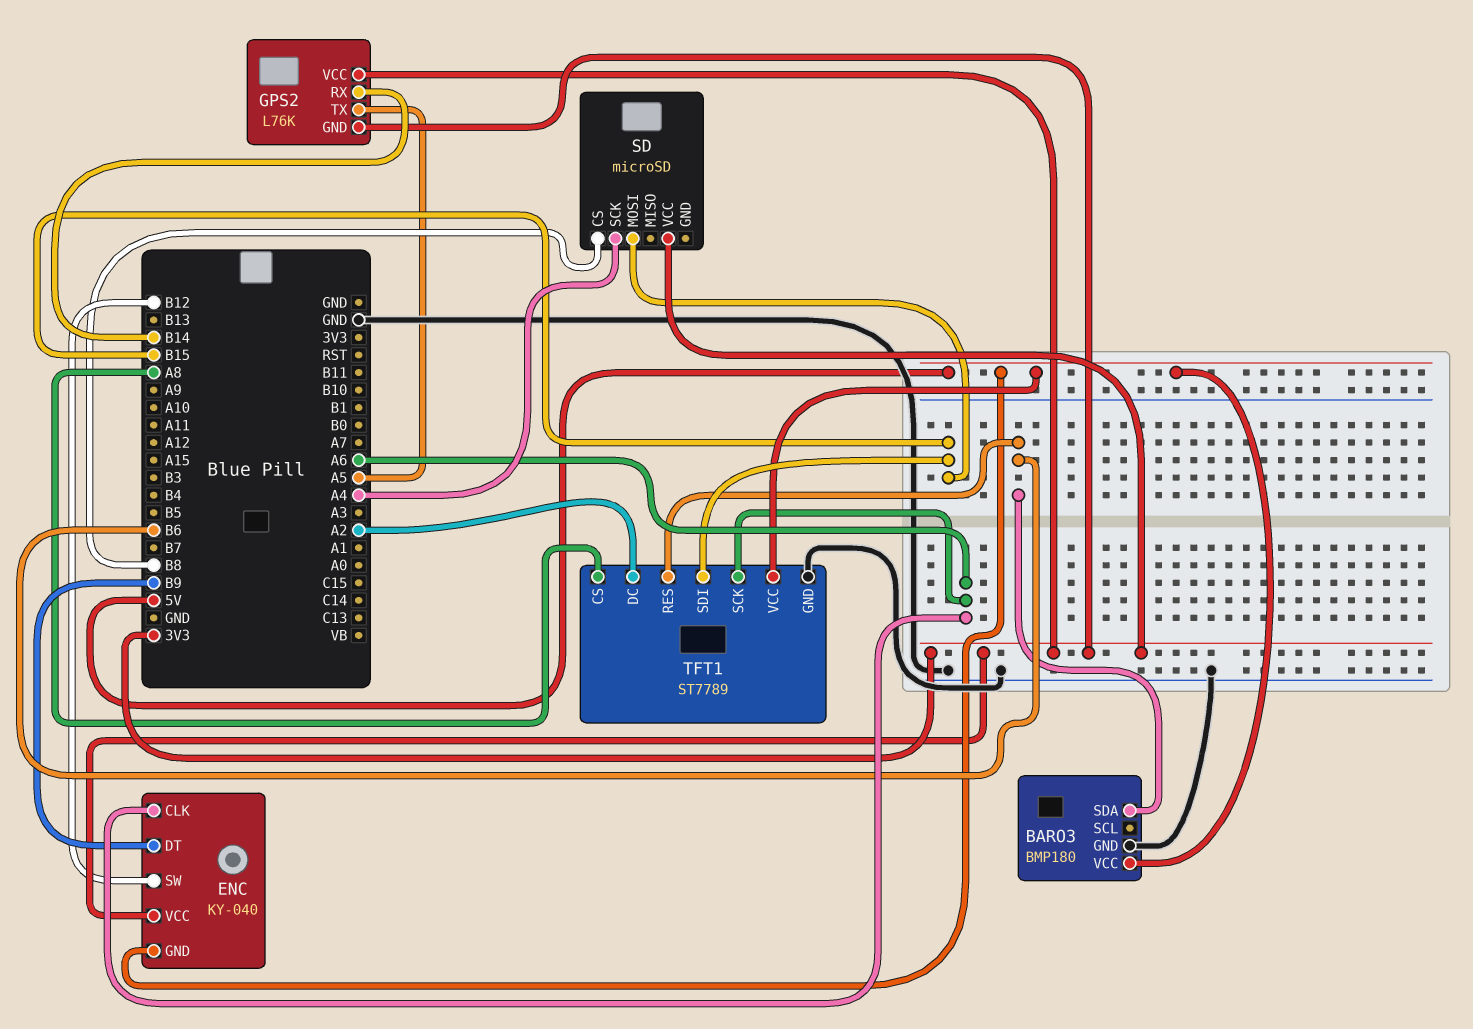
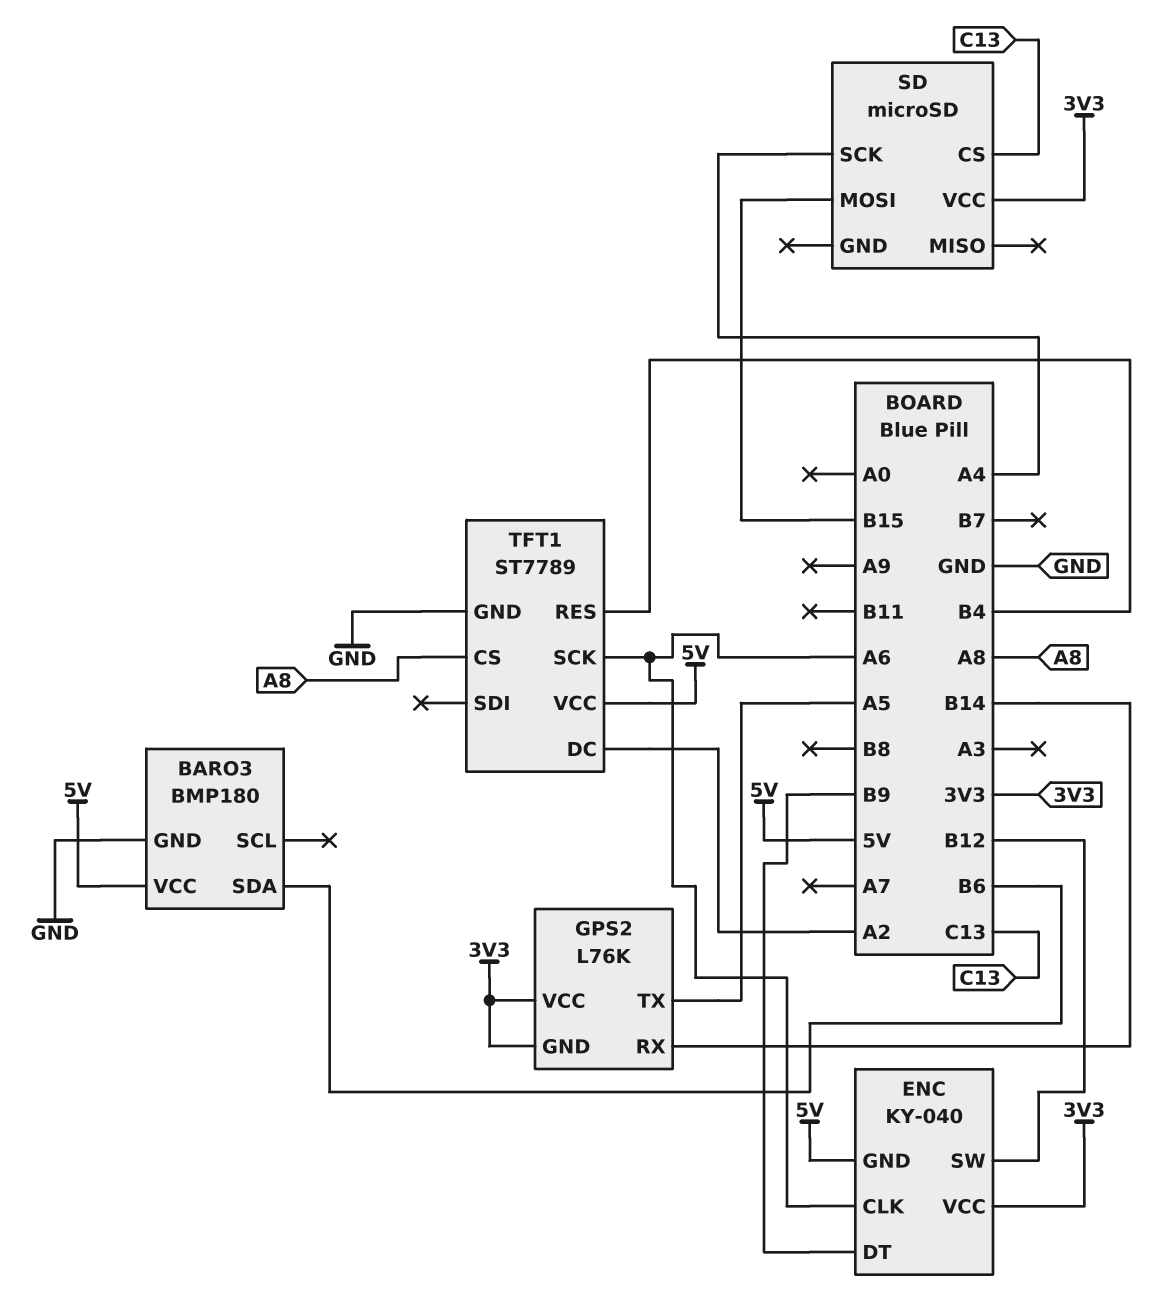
SD pin CS: B8 -> C13
TFT1 pin RES: B6 -> B4
TFT1 pin SDI: B15 -> none

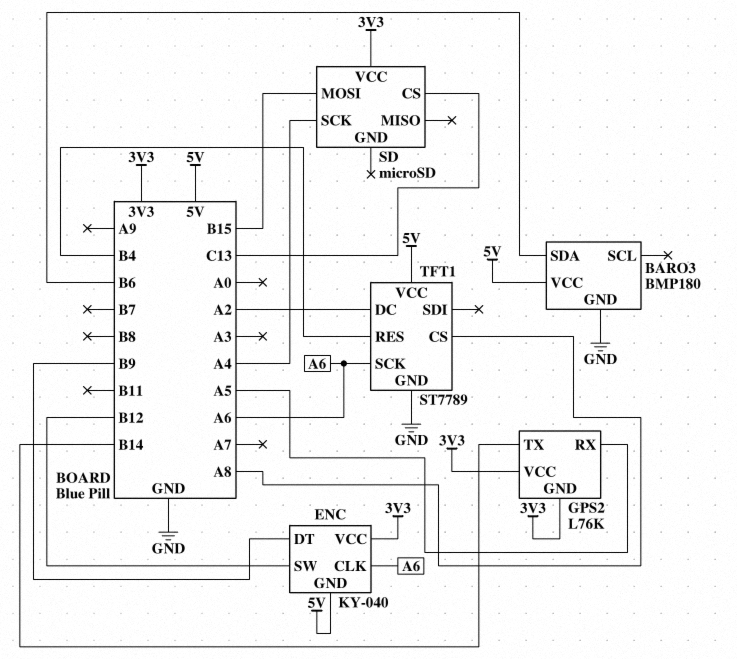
GPS2 pin RX: B14 -> A5
GPS2 pin TX: A5 -> B14

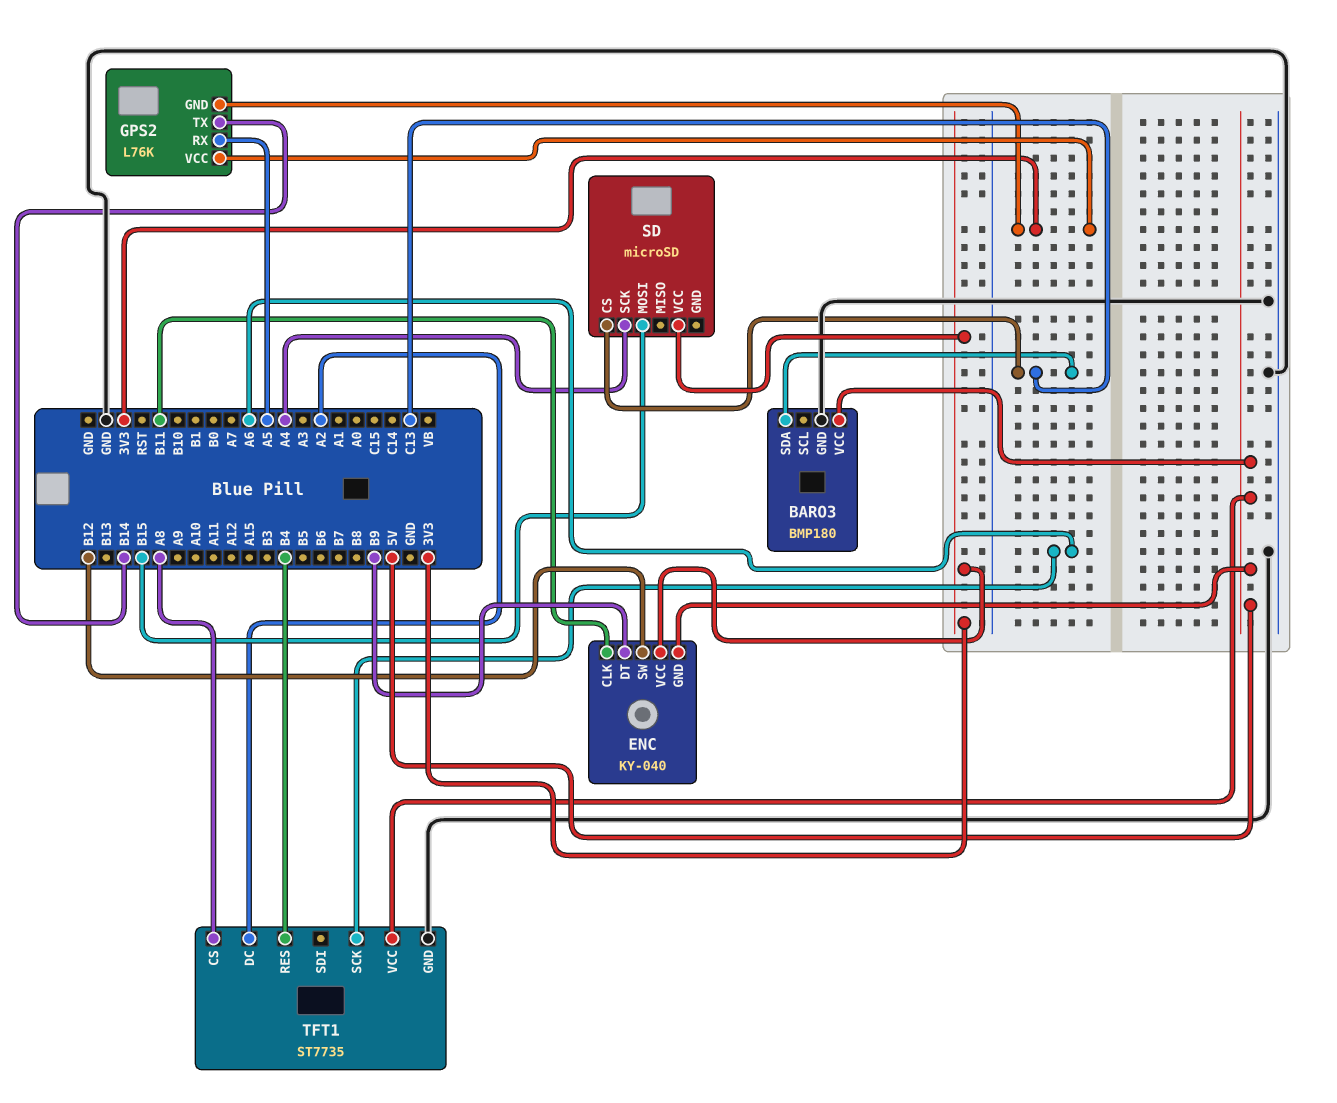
BARO3 pin SDA: B6 -> C13
ENC pin CLK: A6 -> B11
TFT1: ST7789 -> ST7735

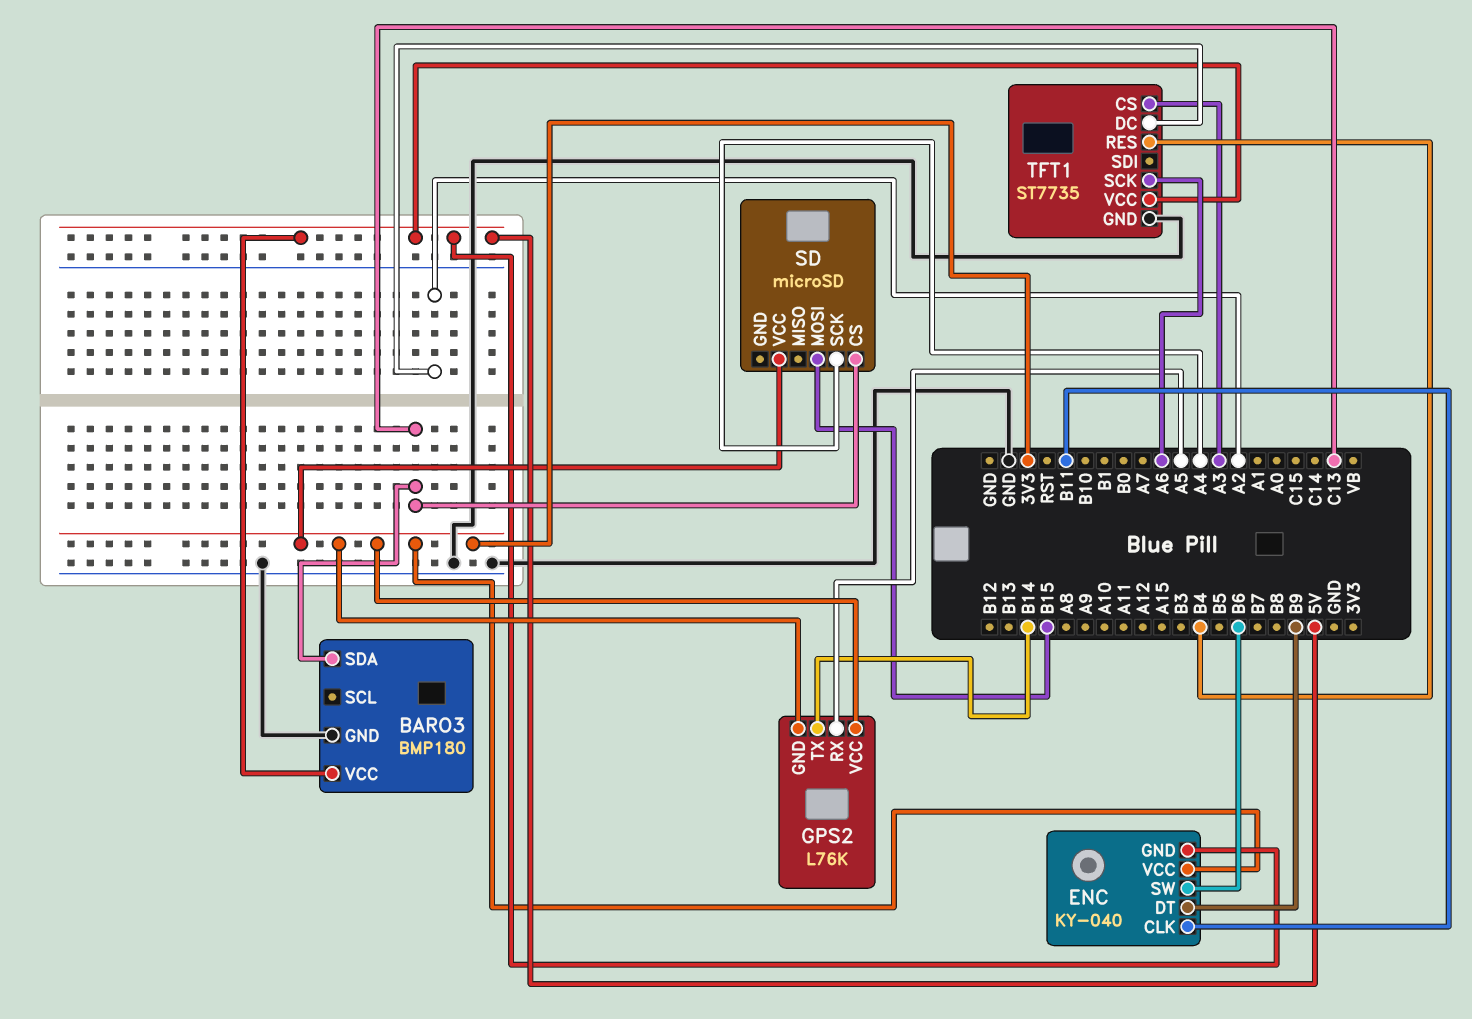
ENC pin SW: B12 -> B6
TFT1 pin CS: A8 -> A3

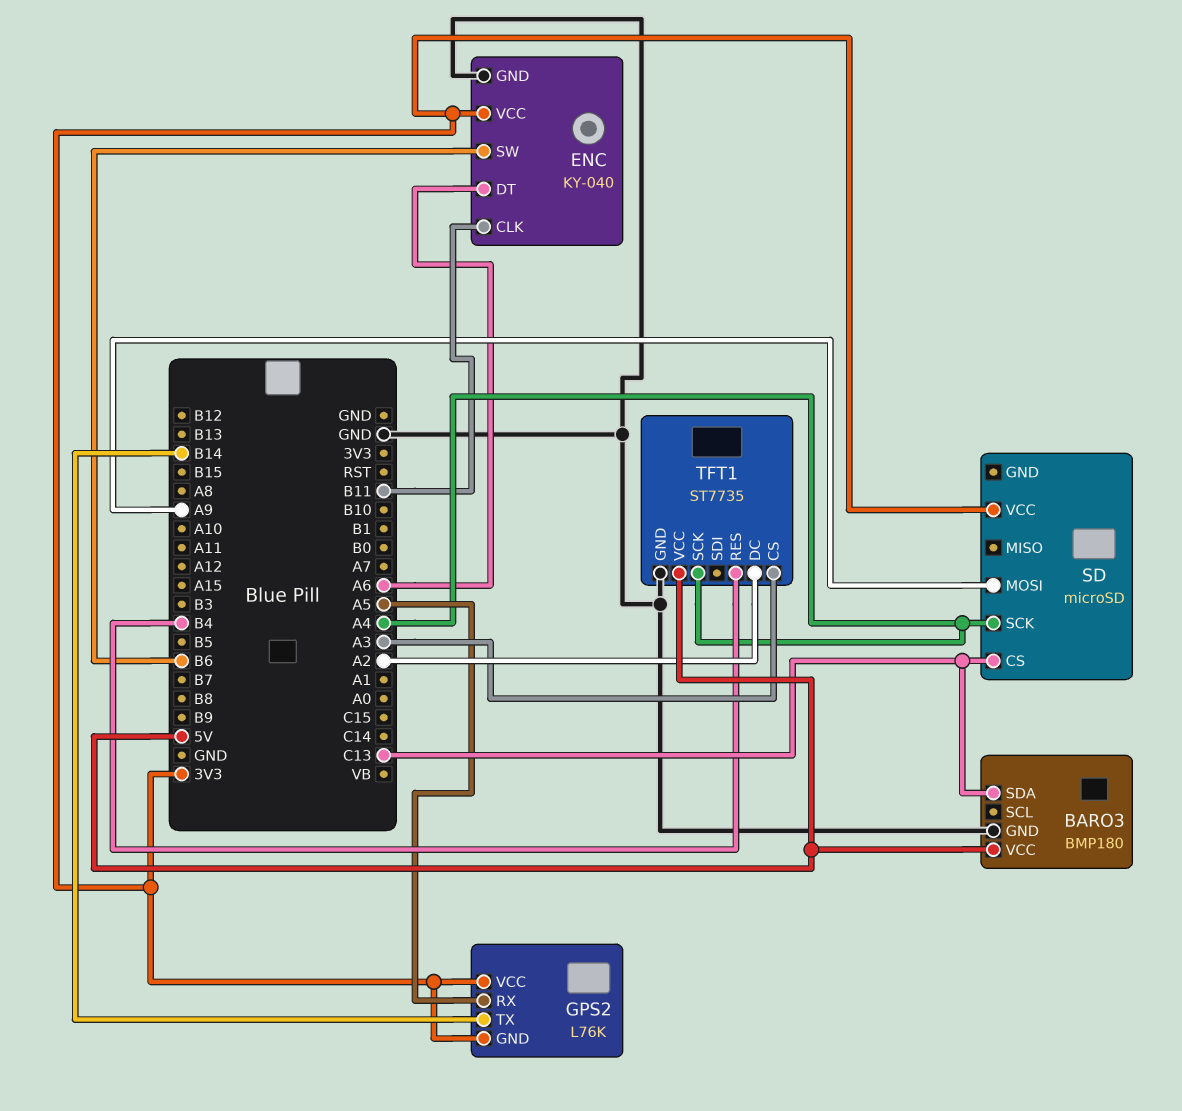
ENC pin DT: B9 -> A6
ENC pin GND: 5V -> GND
SD pin MOSI: B15 -> A9
TFT1 pin SCK: A6 -> A4

